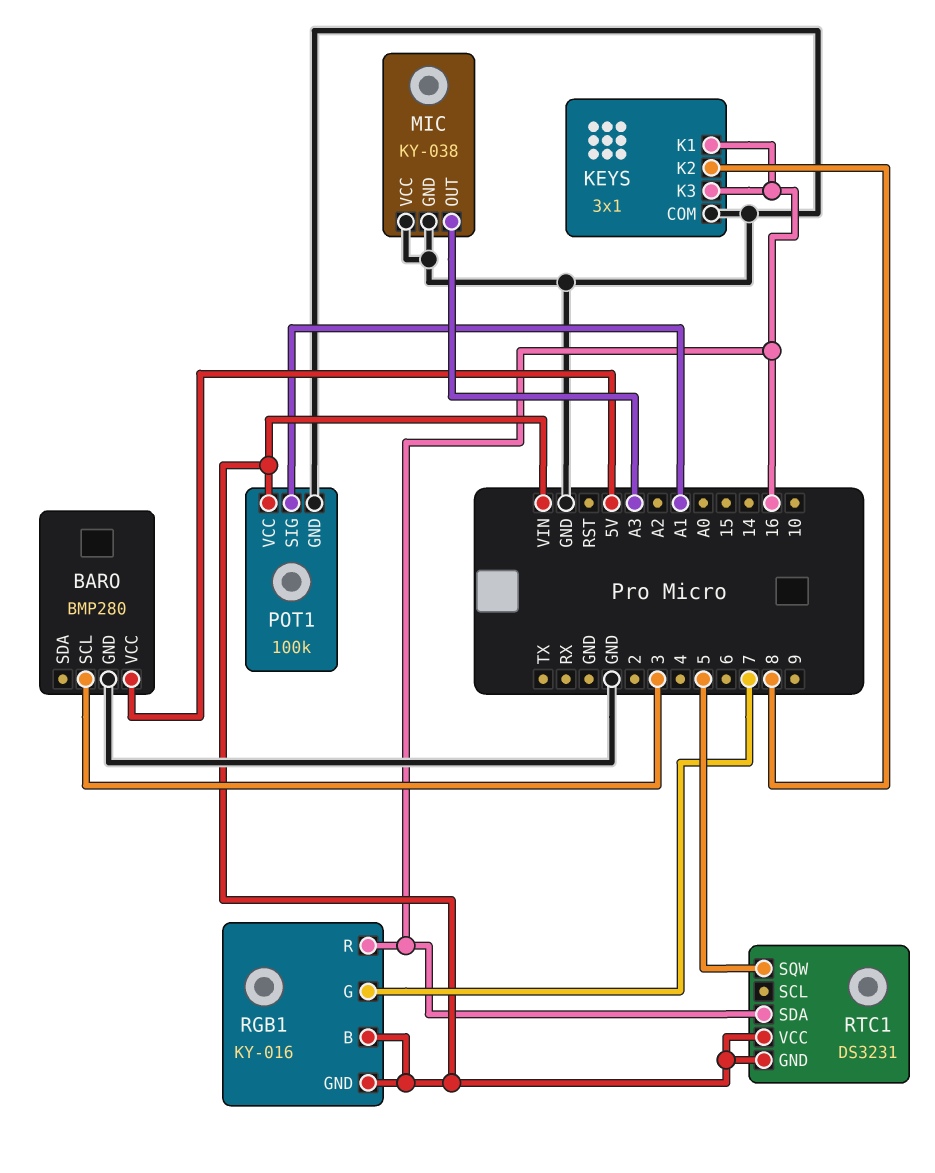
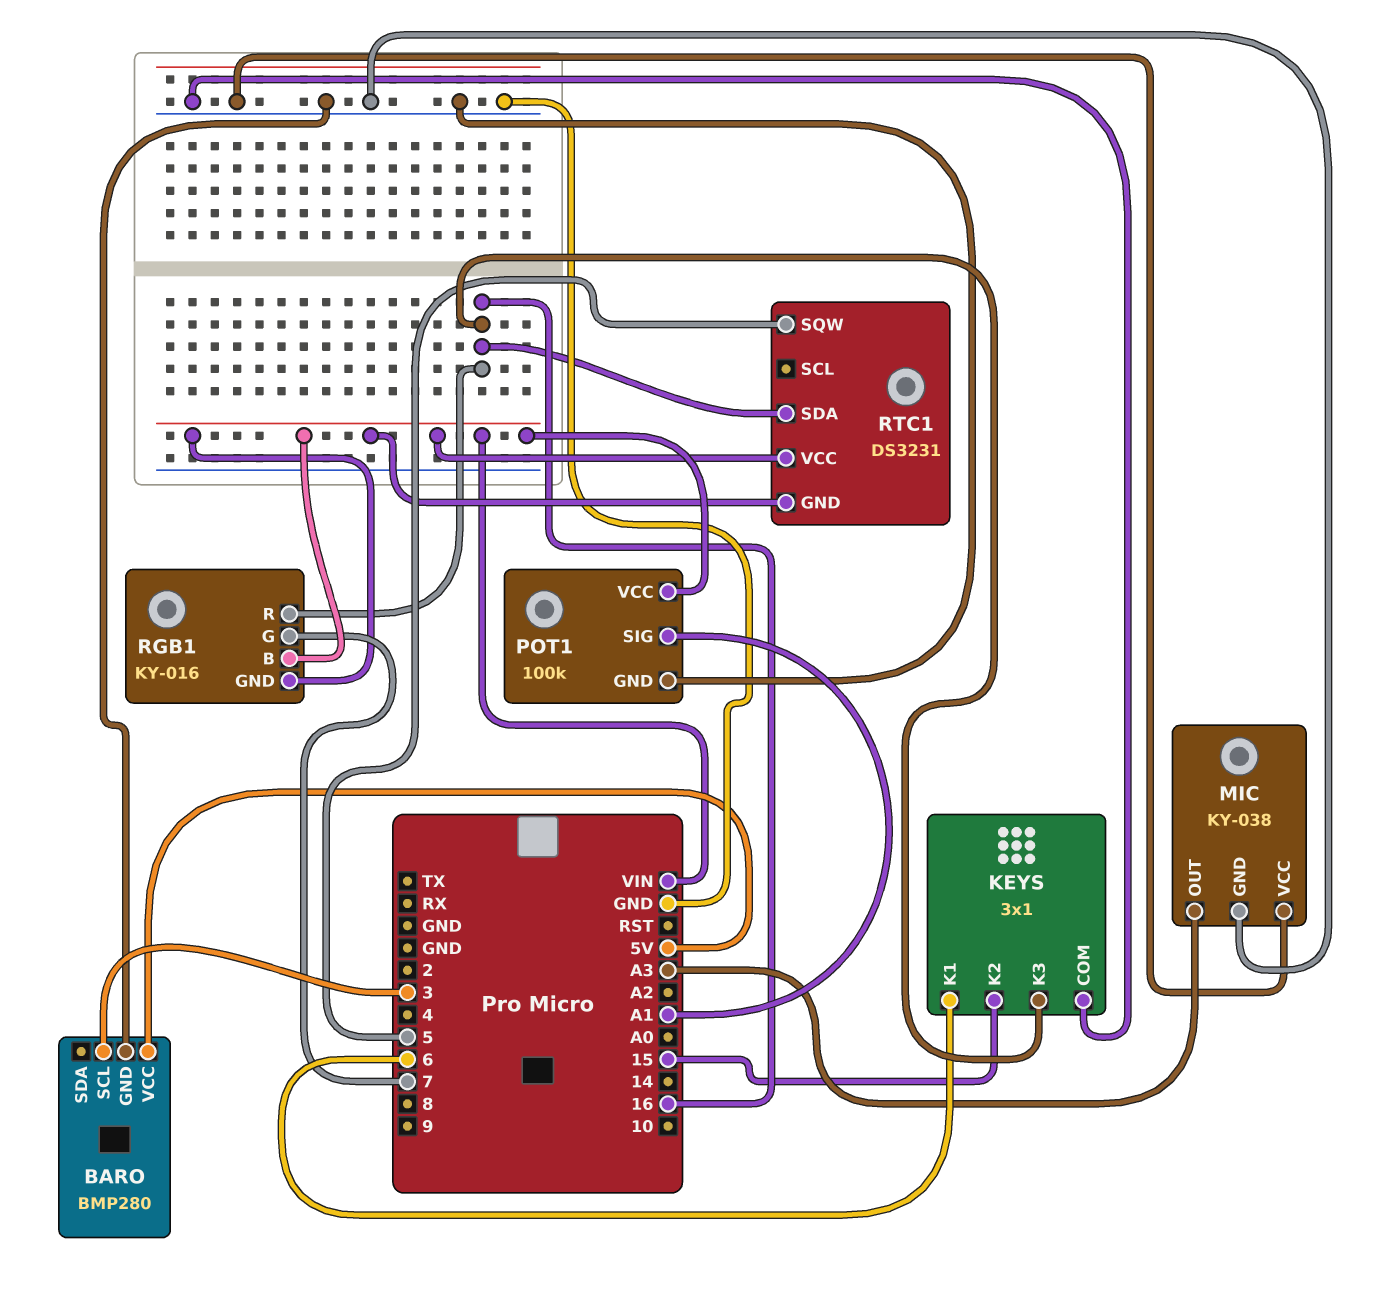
KEYS pin K1: 16 -> 6
KEYS pin K2: 8 -> 15

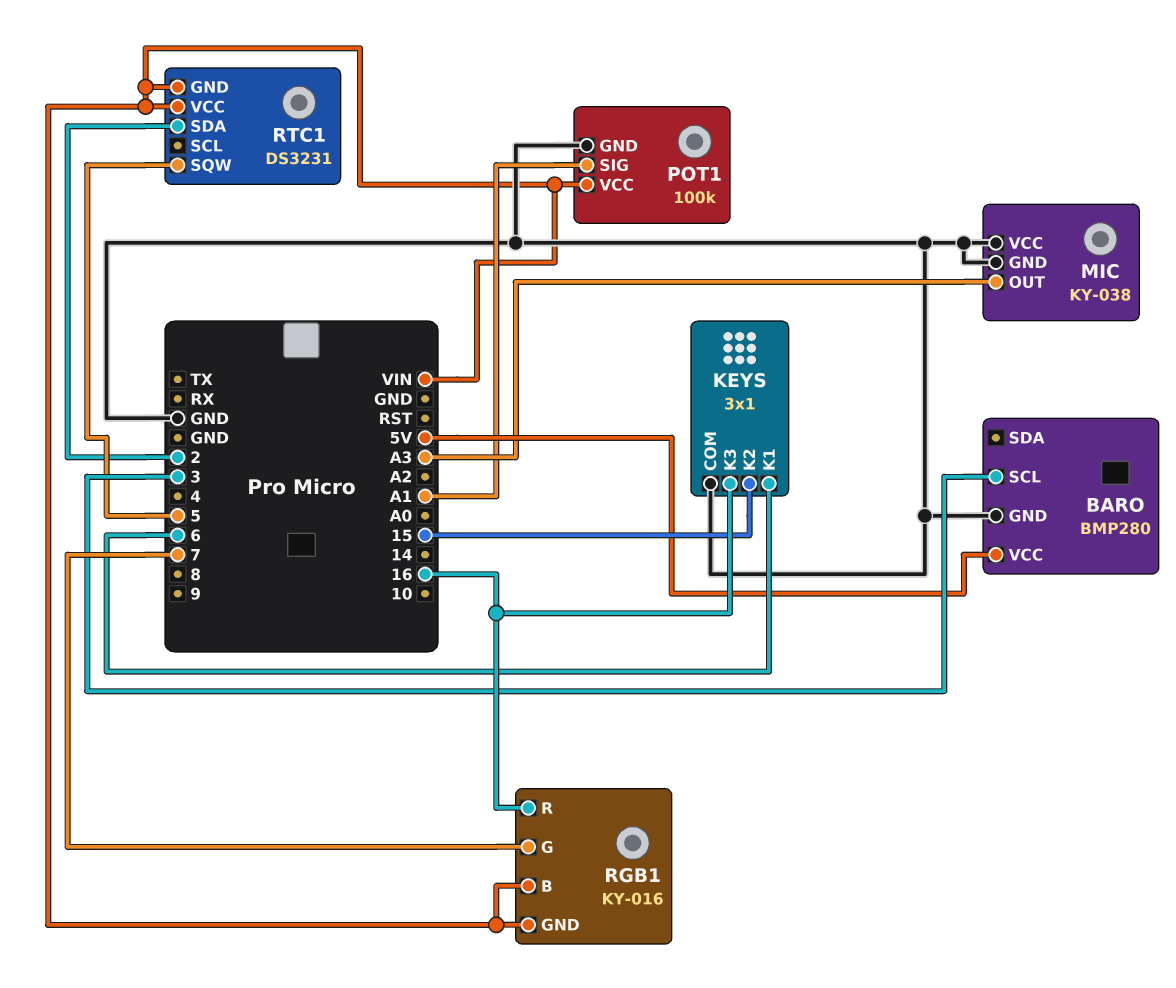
RTC1 pin SDA: 16 -> 2

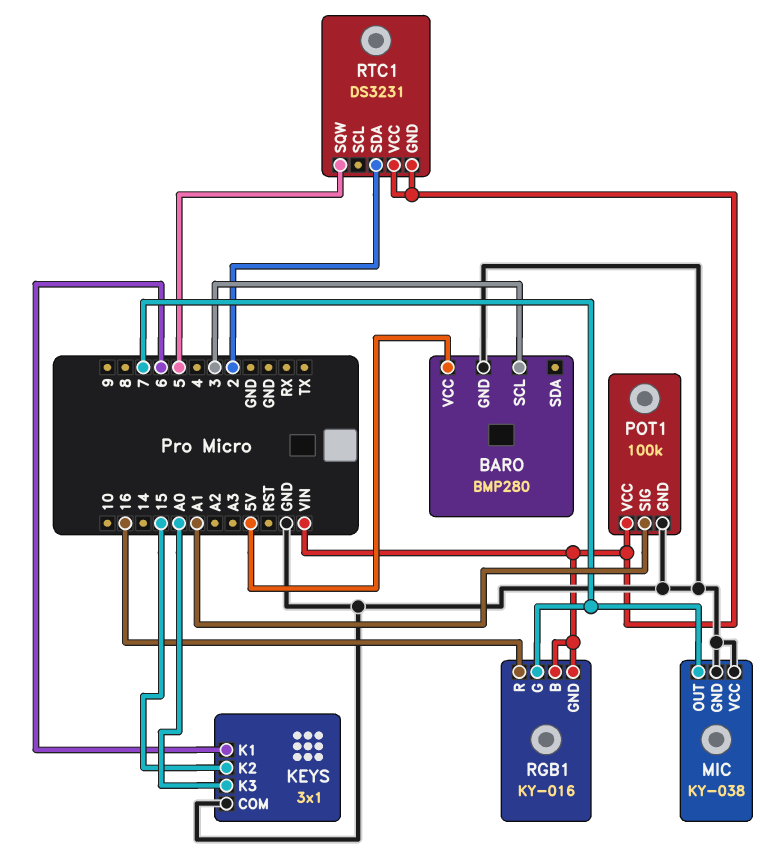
KEYS pin K3: 16 -> A0
MIC pin OUT: A3 -> 7

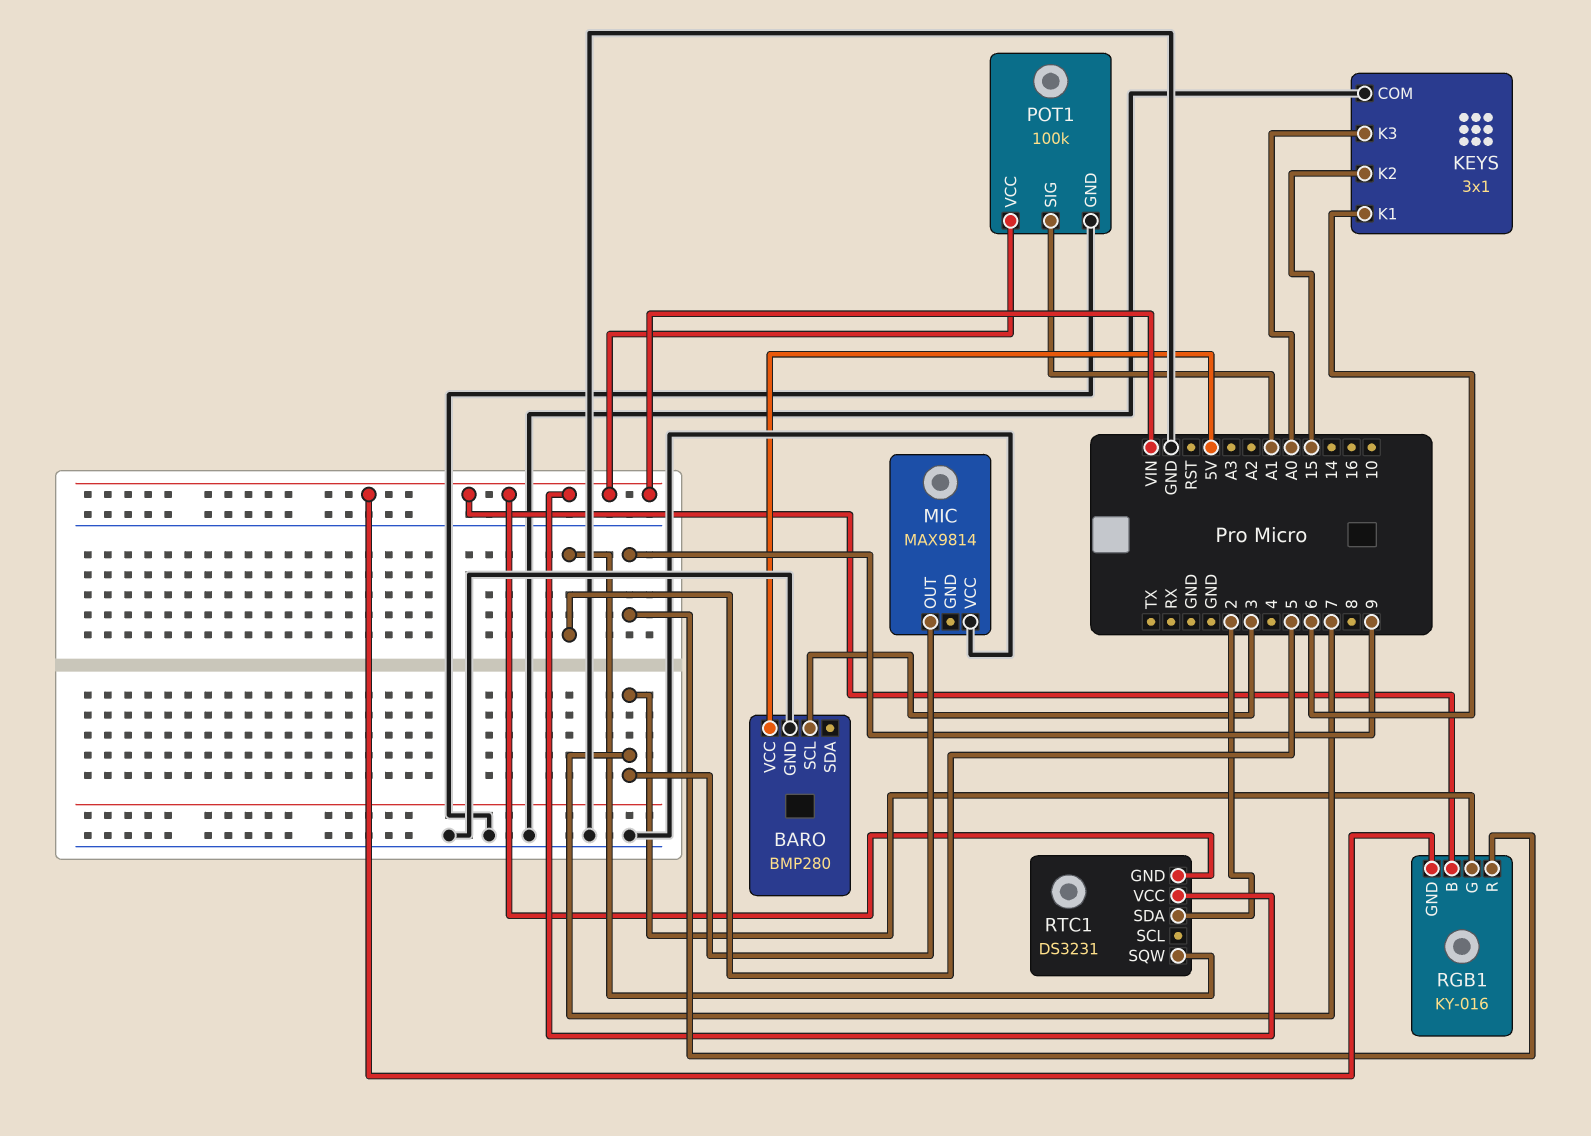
MIC: KY-038 -> MAX9814
MIC pin GND: GND -> none
RGB1 pin R: 16 -> 9

